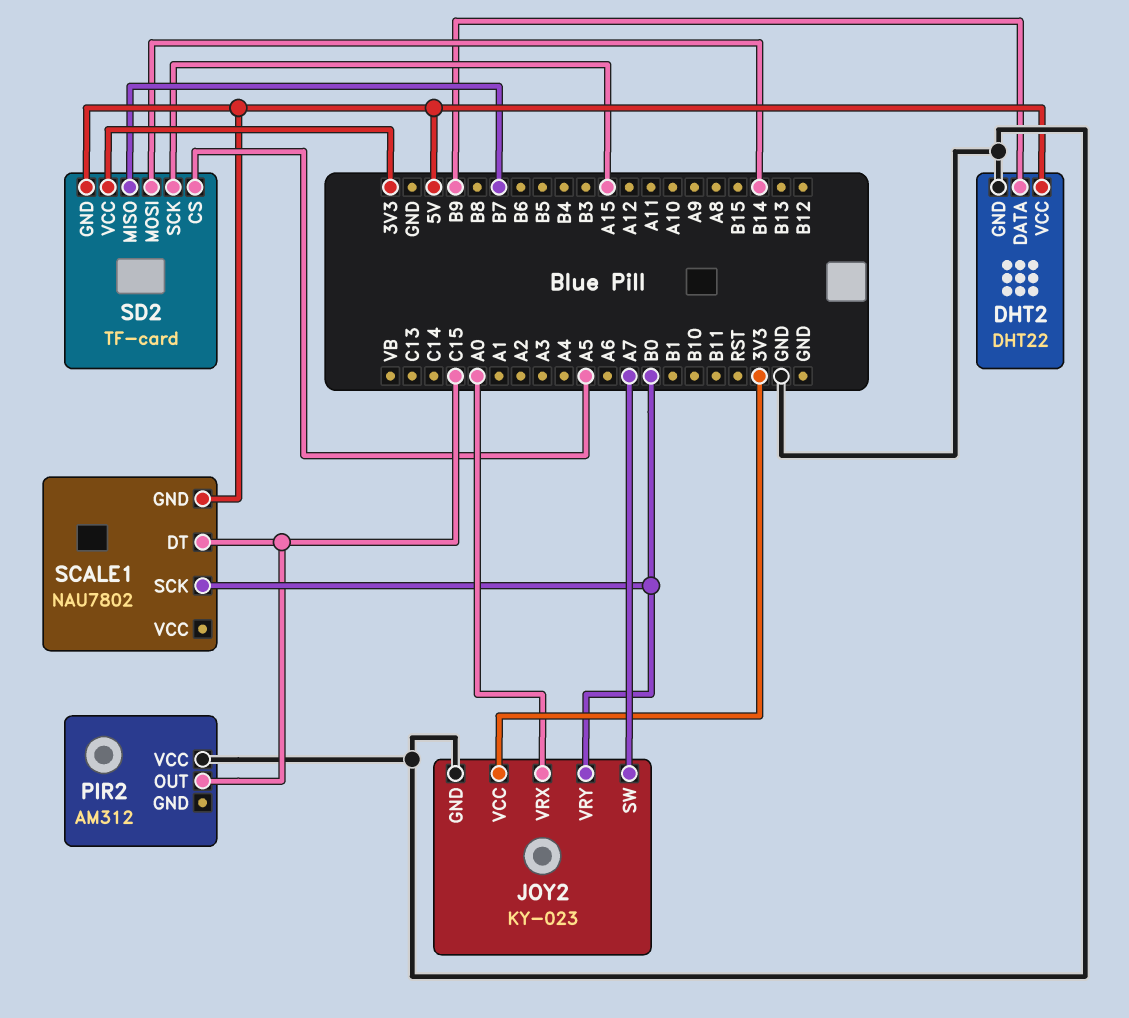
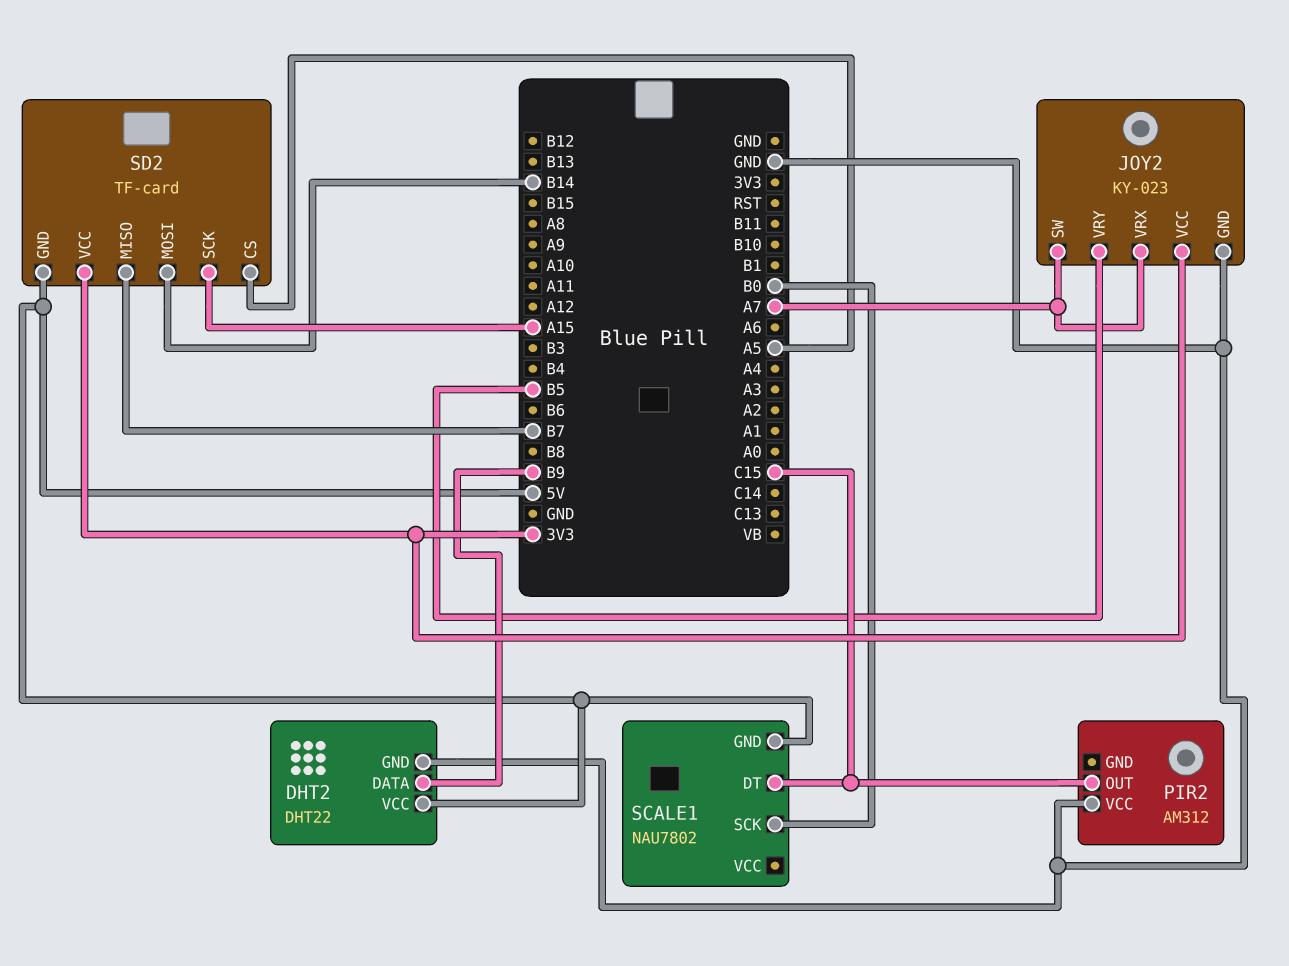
JOY2 pin VRX: A0 -> A7
JOY2 pin VRY: B0 -> B5

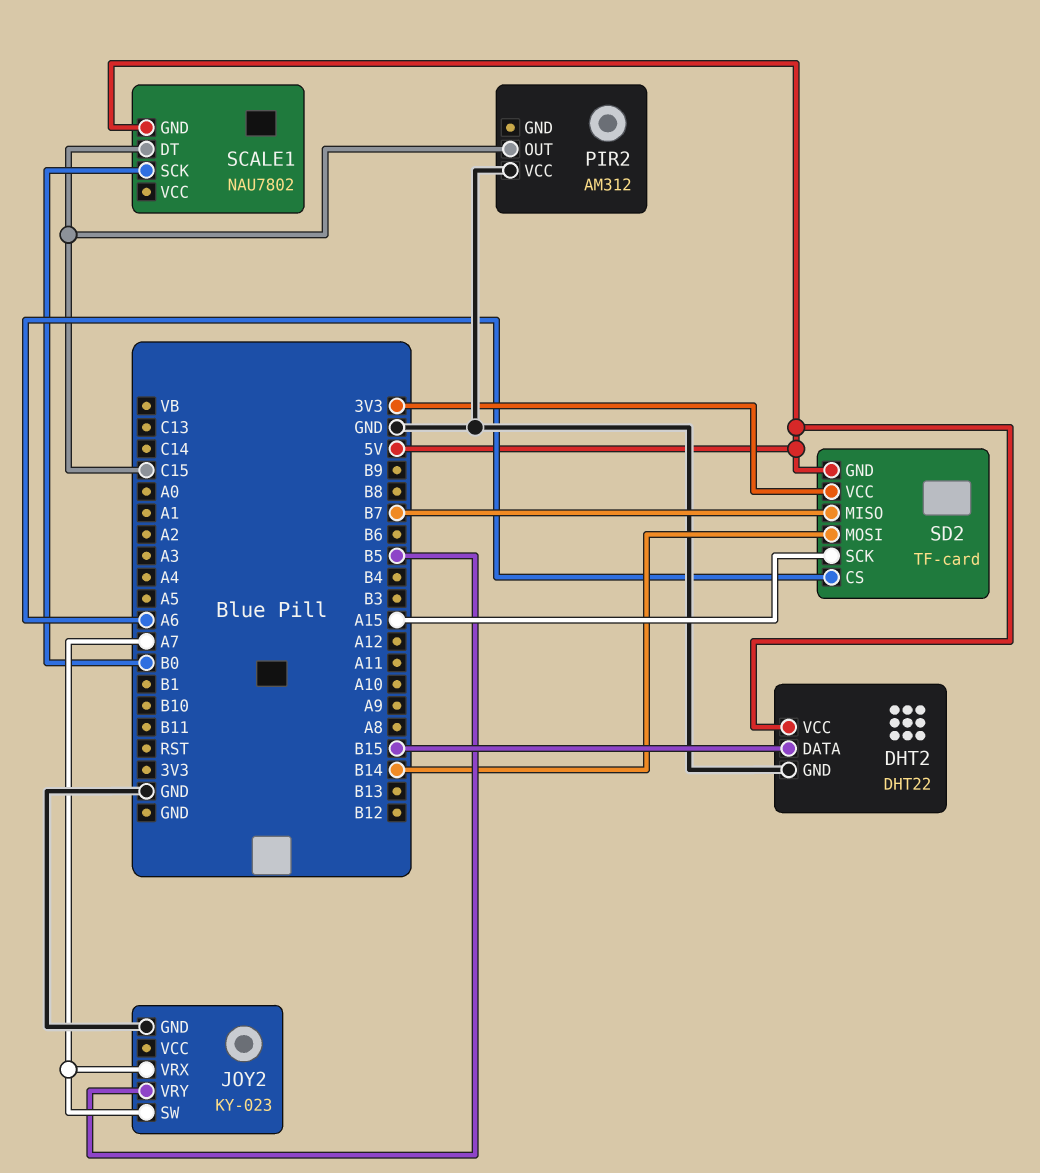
DHT2 pin DATA: B9 -> B15
JOY2 pin VCC: 3V3 -> none
SD2 pin CS: A5 -> A6

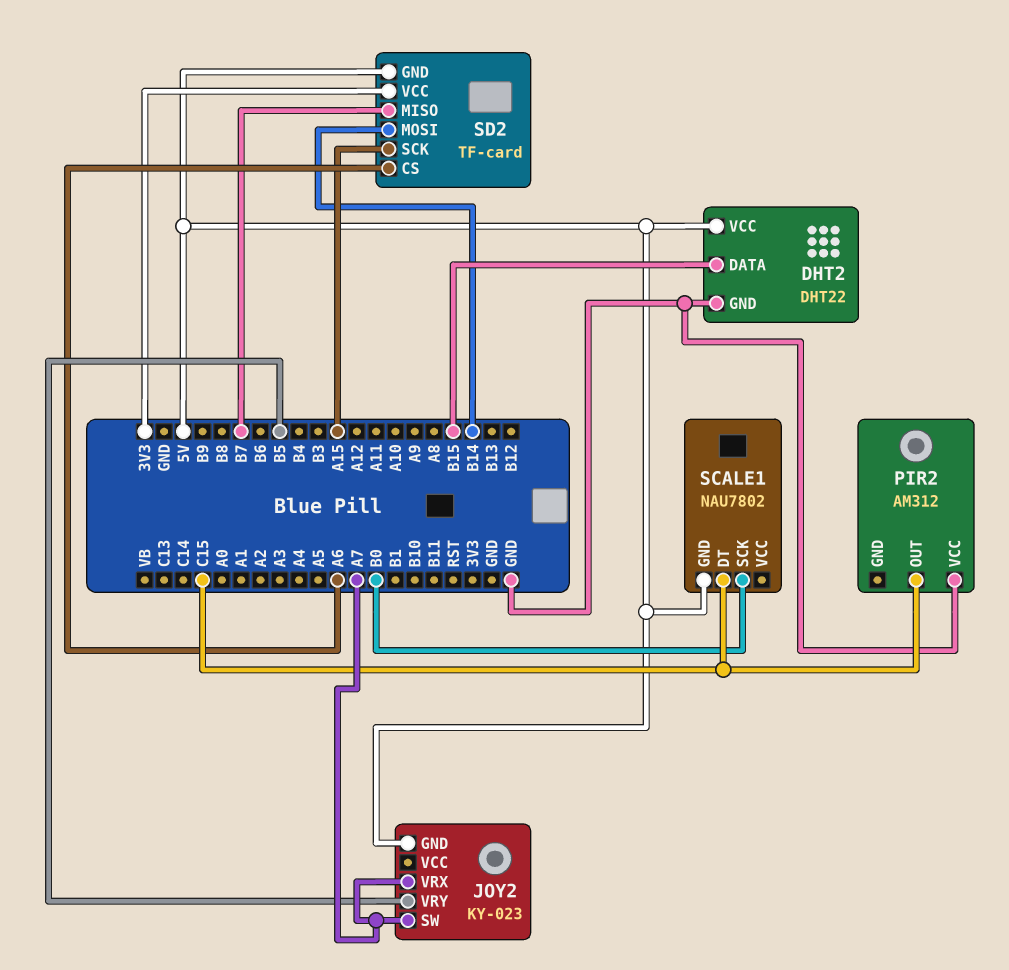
JOY2 pin GND: GND -> 5V

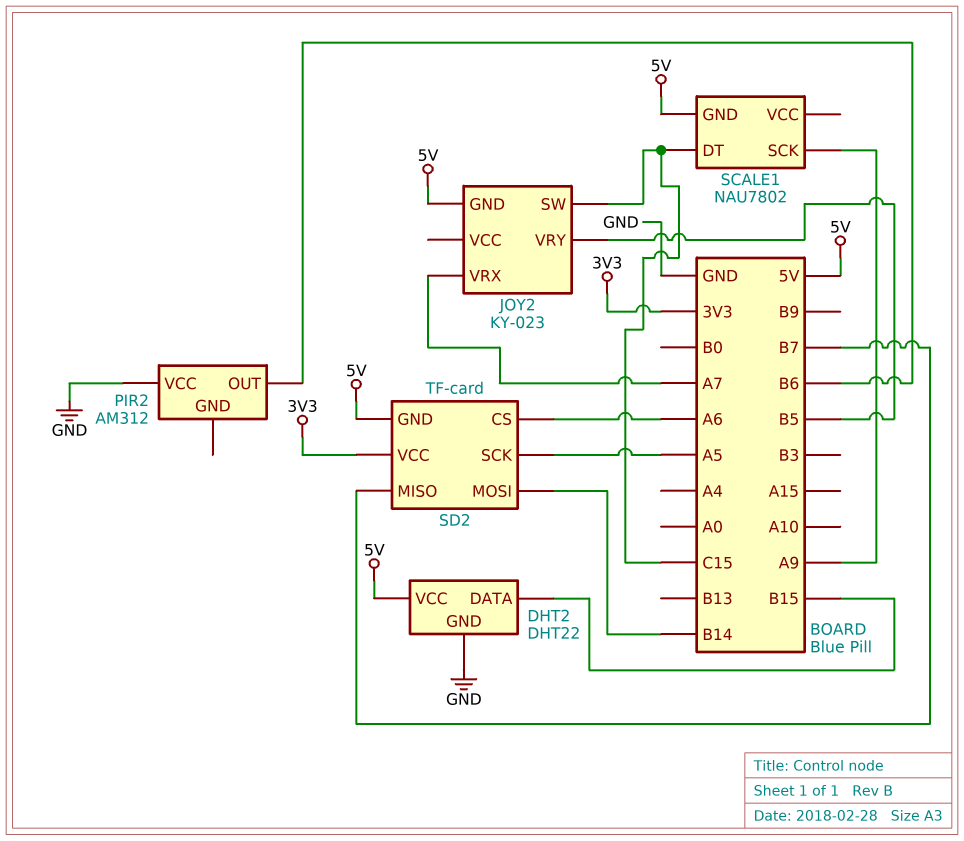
JOY2 pin SW: A7 -> C15
PIR2 pin OUT: C15 -> B6
SCALE1 pin SCK: B0 -> A9
SD2 pin SCK: A15 -> A5

